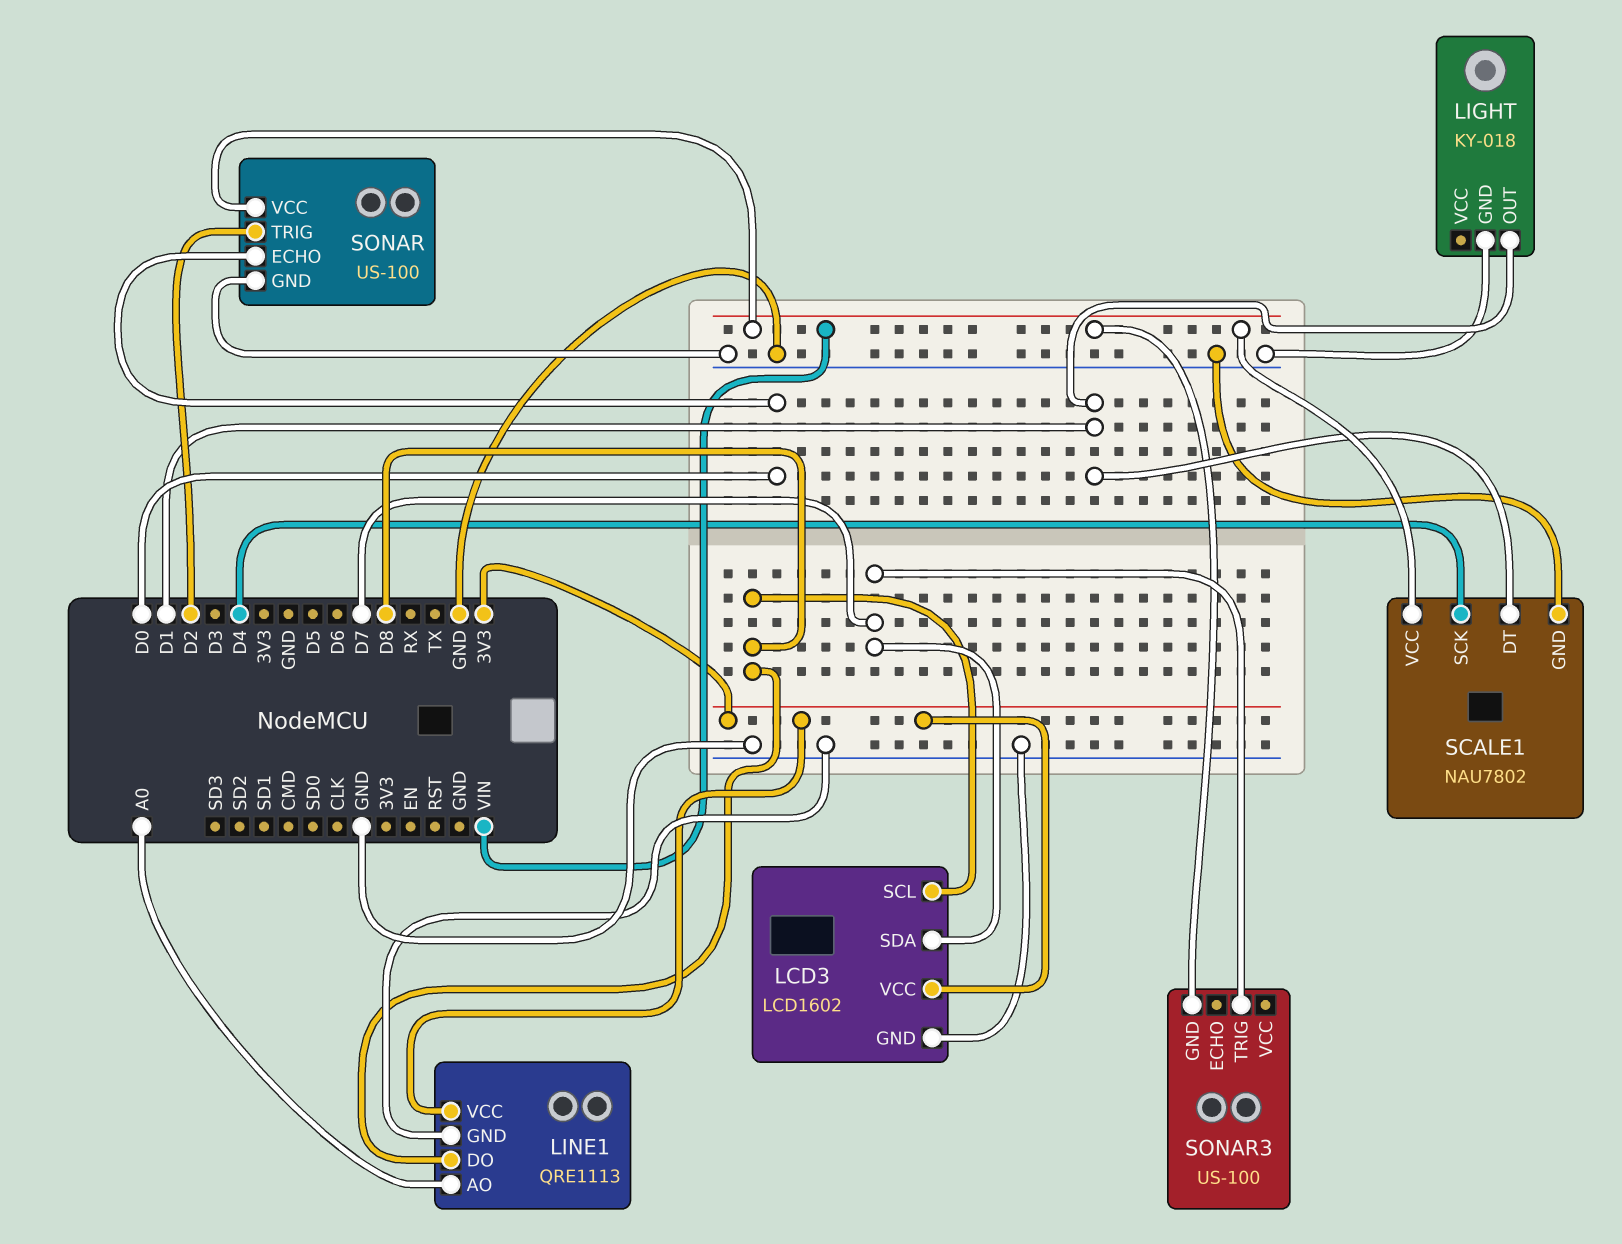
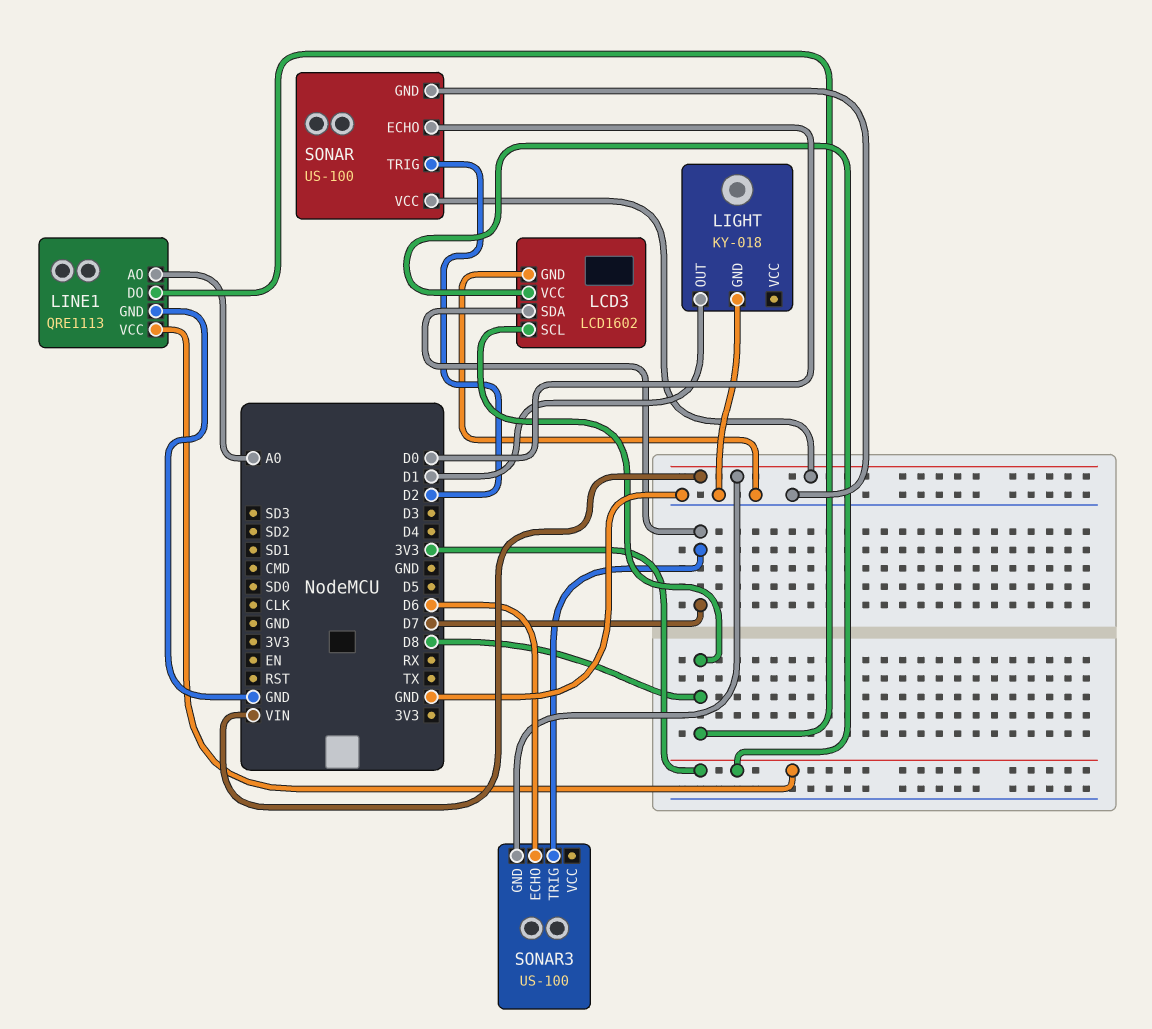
SCALE1: NAU7802 -> none
SCALE1 pin DT: D1 -> none
SCALE1 pin GND: GND -> none
SCALE1 pin SCK: D4 -> none
SCALE1 pin VCC: VIN -> none
SONAR3 pin ECHO: none -> D6

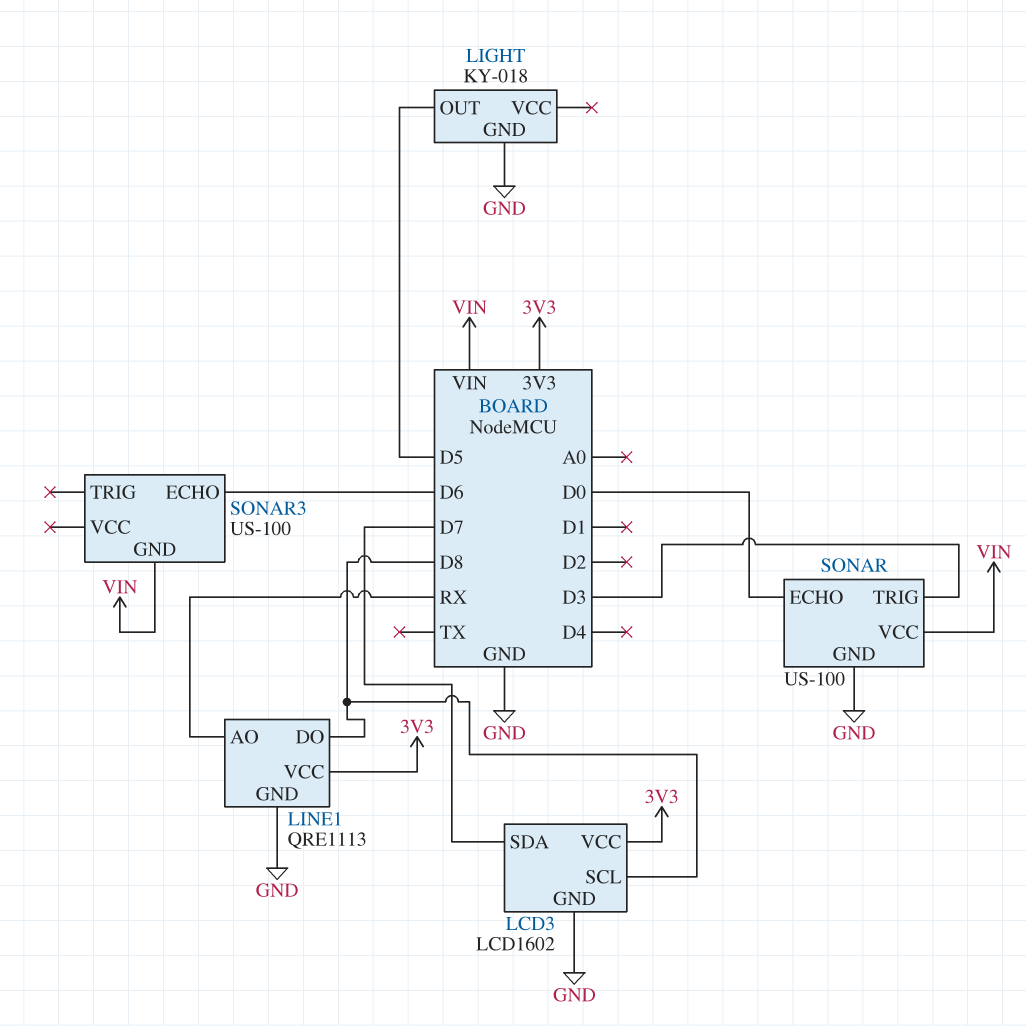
LIGHT pin OUT: D1 -> D5
LINE1 pin AO: A0 -> RX
SONAR pin TRIG: D2 -> D3
SONAR3 pin TRIG: D7 -> none

